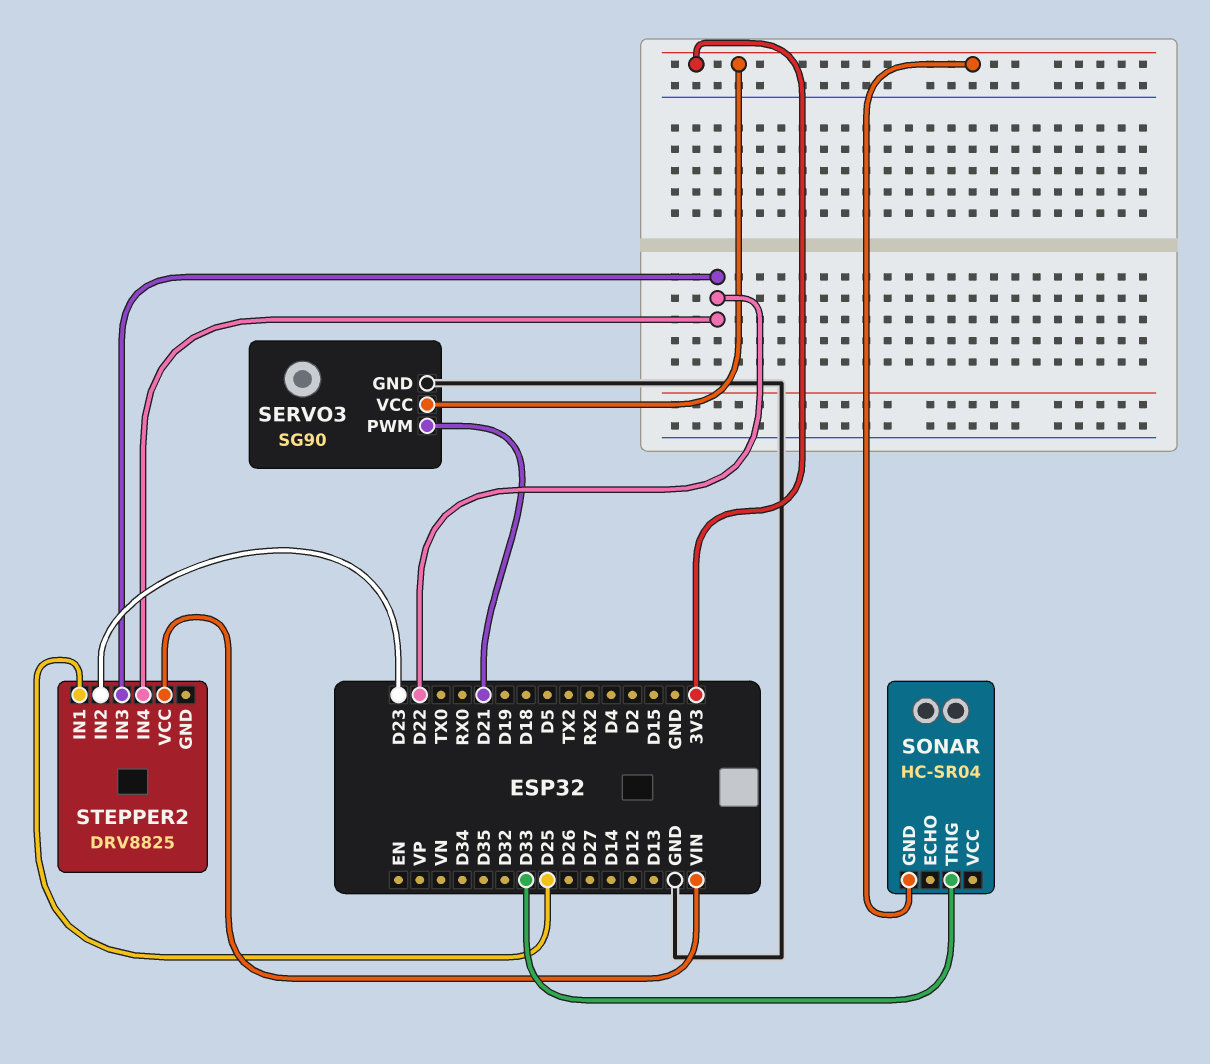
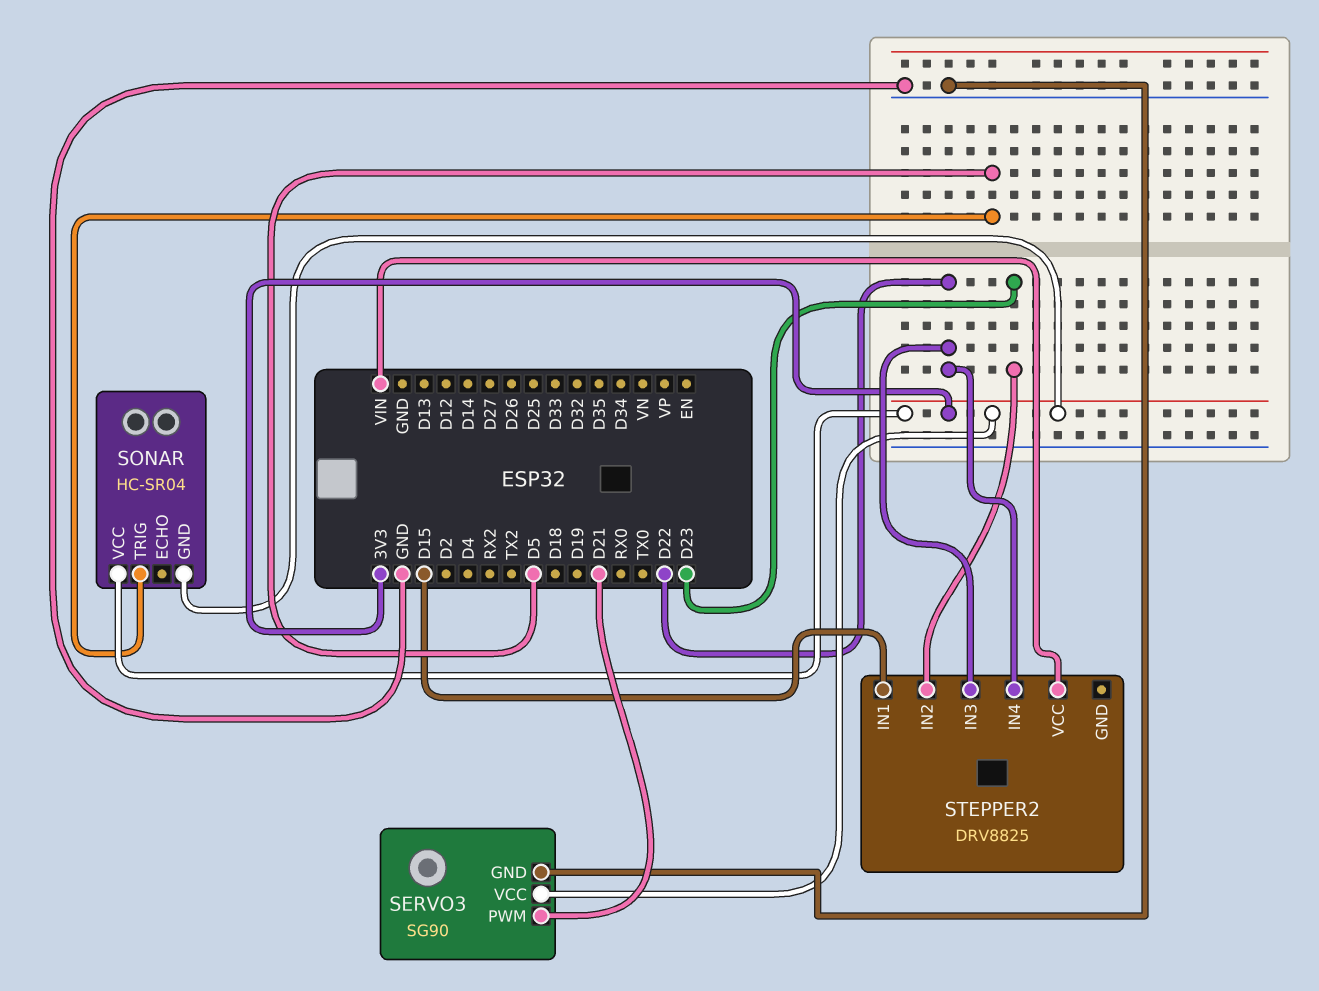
SONAR pin TRIG: D33 -> D5
SONAR pin VCC: none -> 3V3
STEPPER2 pin IN1: D25 -> D15

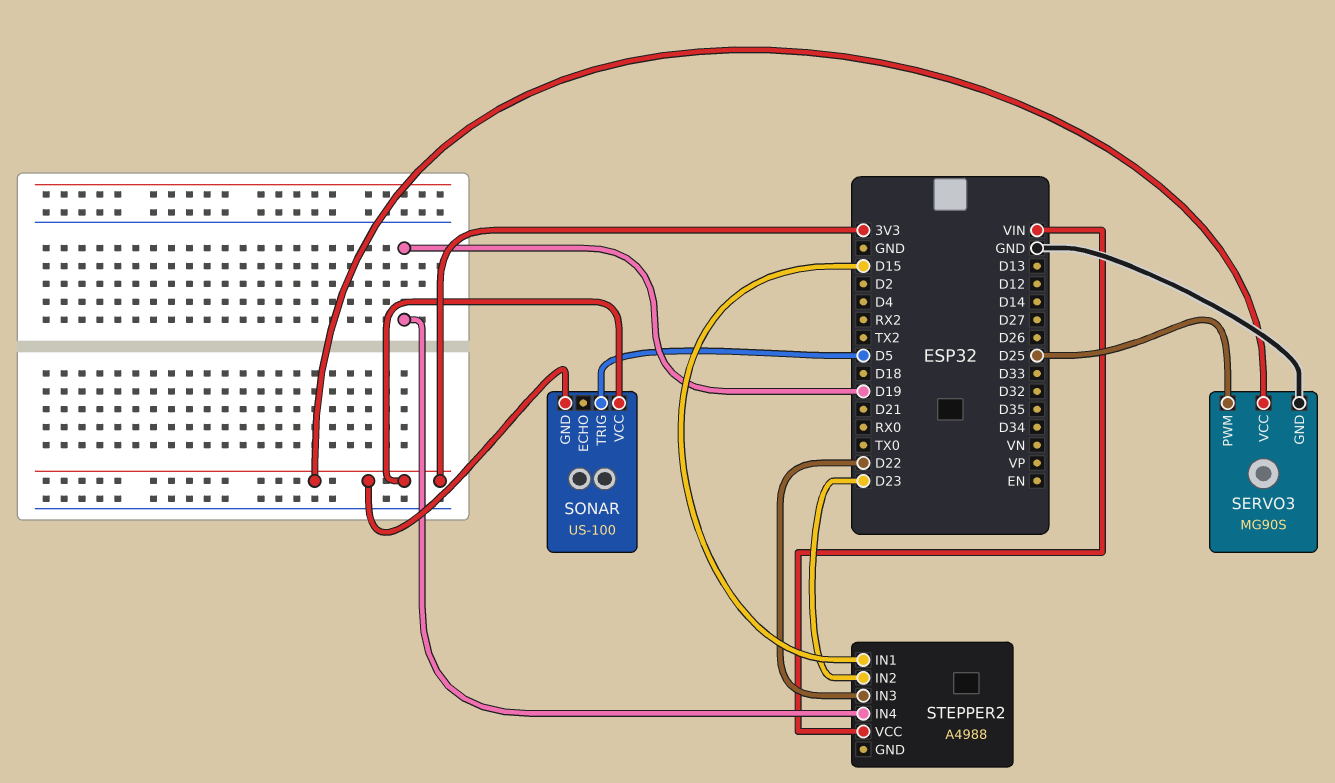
SERVO3: SG90 -> MG90S
SERVO3 pin PWM: D21 -> D25
SONAR: HC-SR04 -> US-100
STEPPER2: DRV8825 -> A4988
STEPPER2 pin IN4: D22 -> D19

